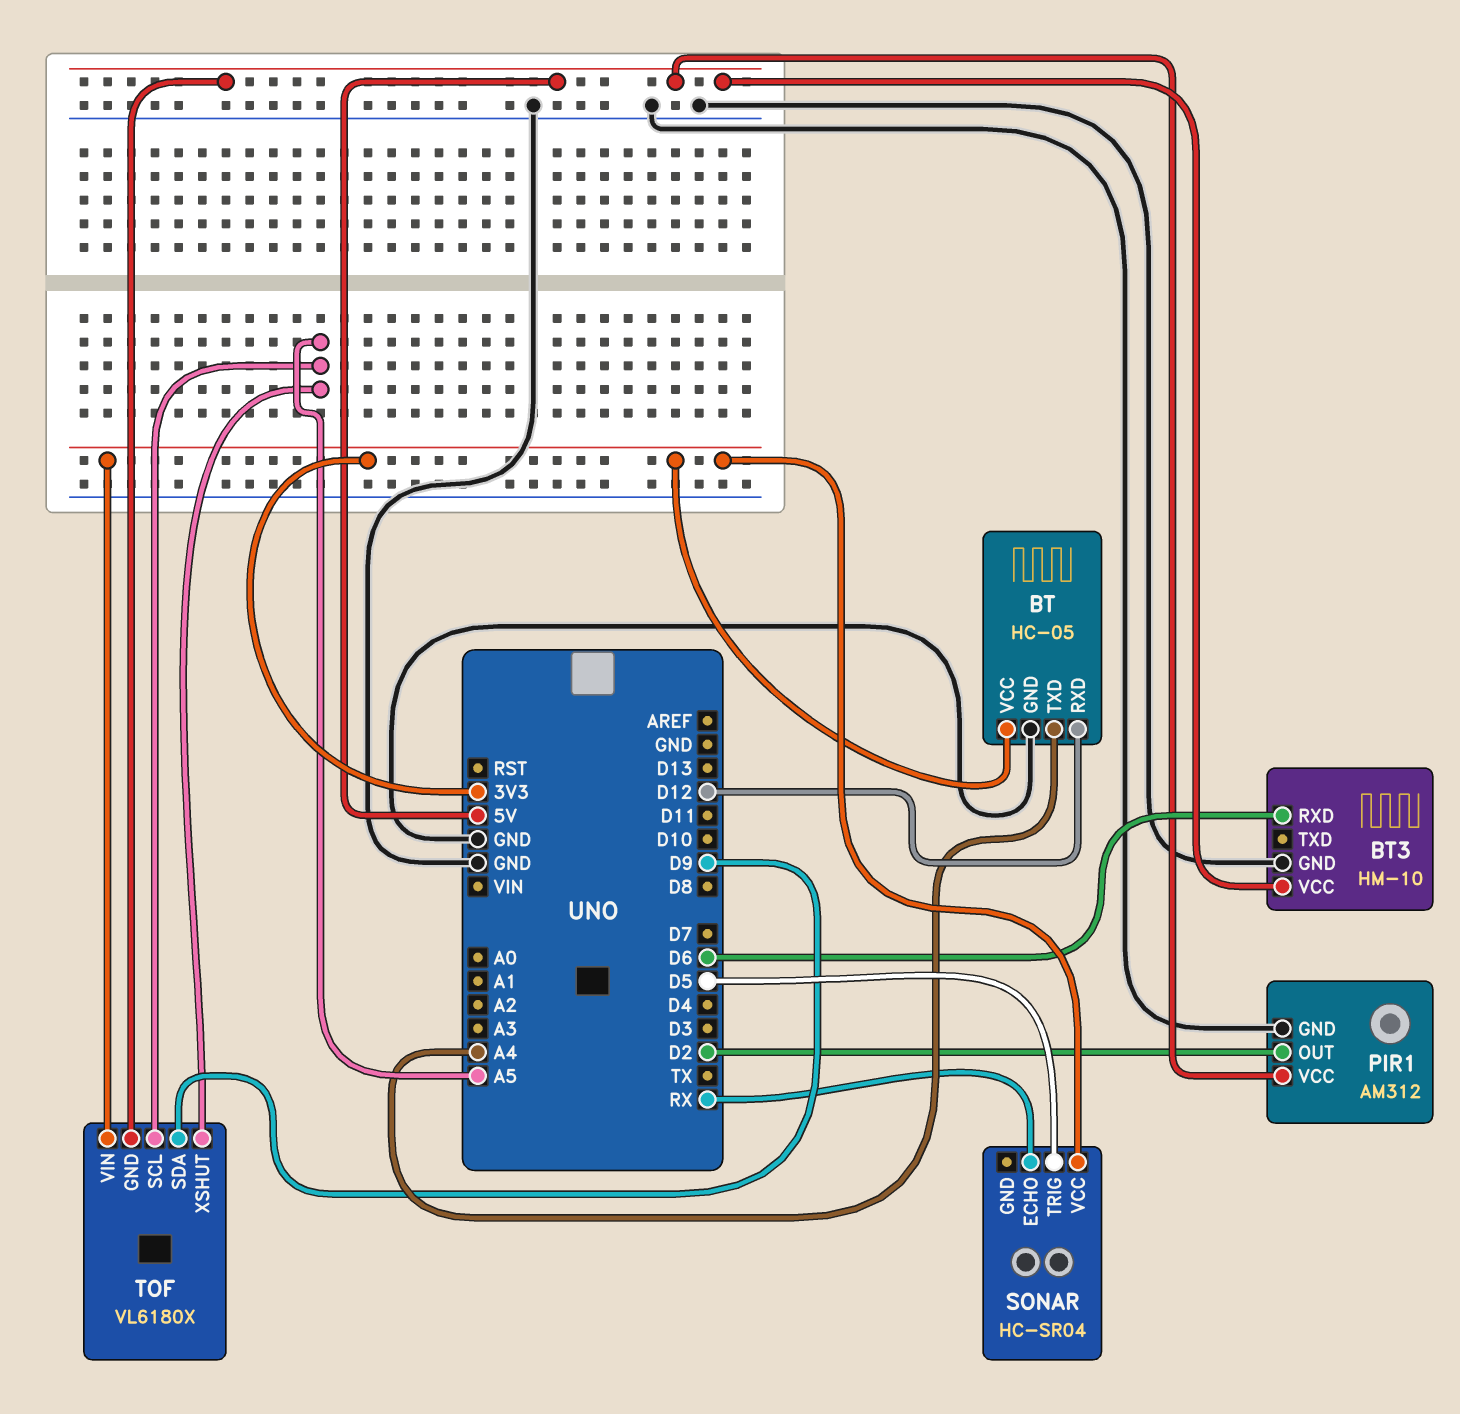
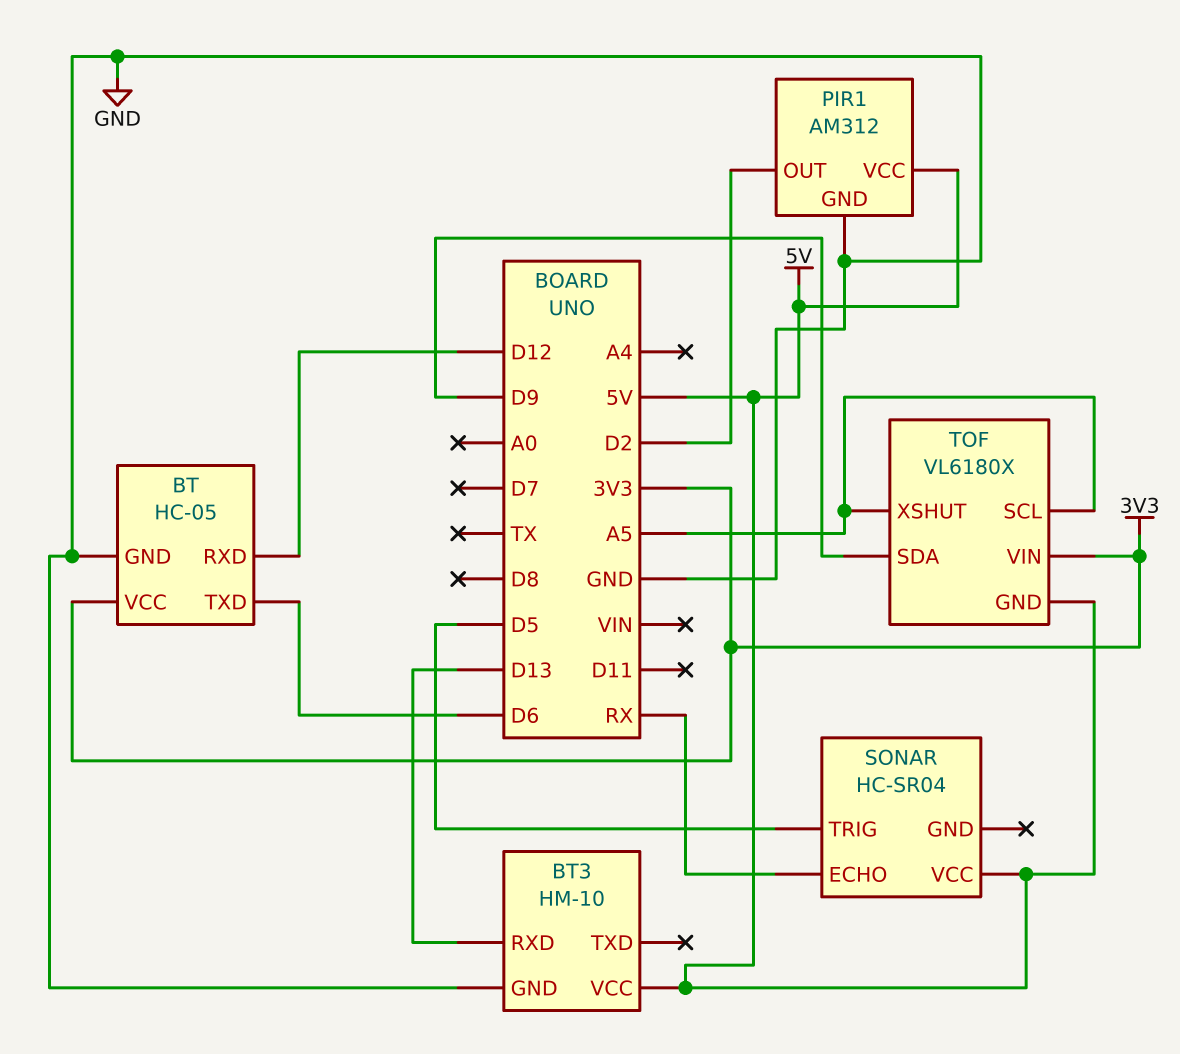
BT pin TXD: A4 -> D6
BT3 pin RXD: D6 -> D13
SONAR pin VCC: 3V3 -> 5V

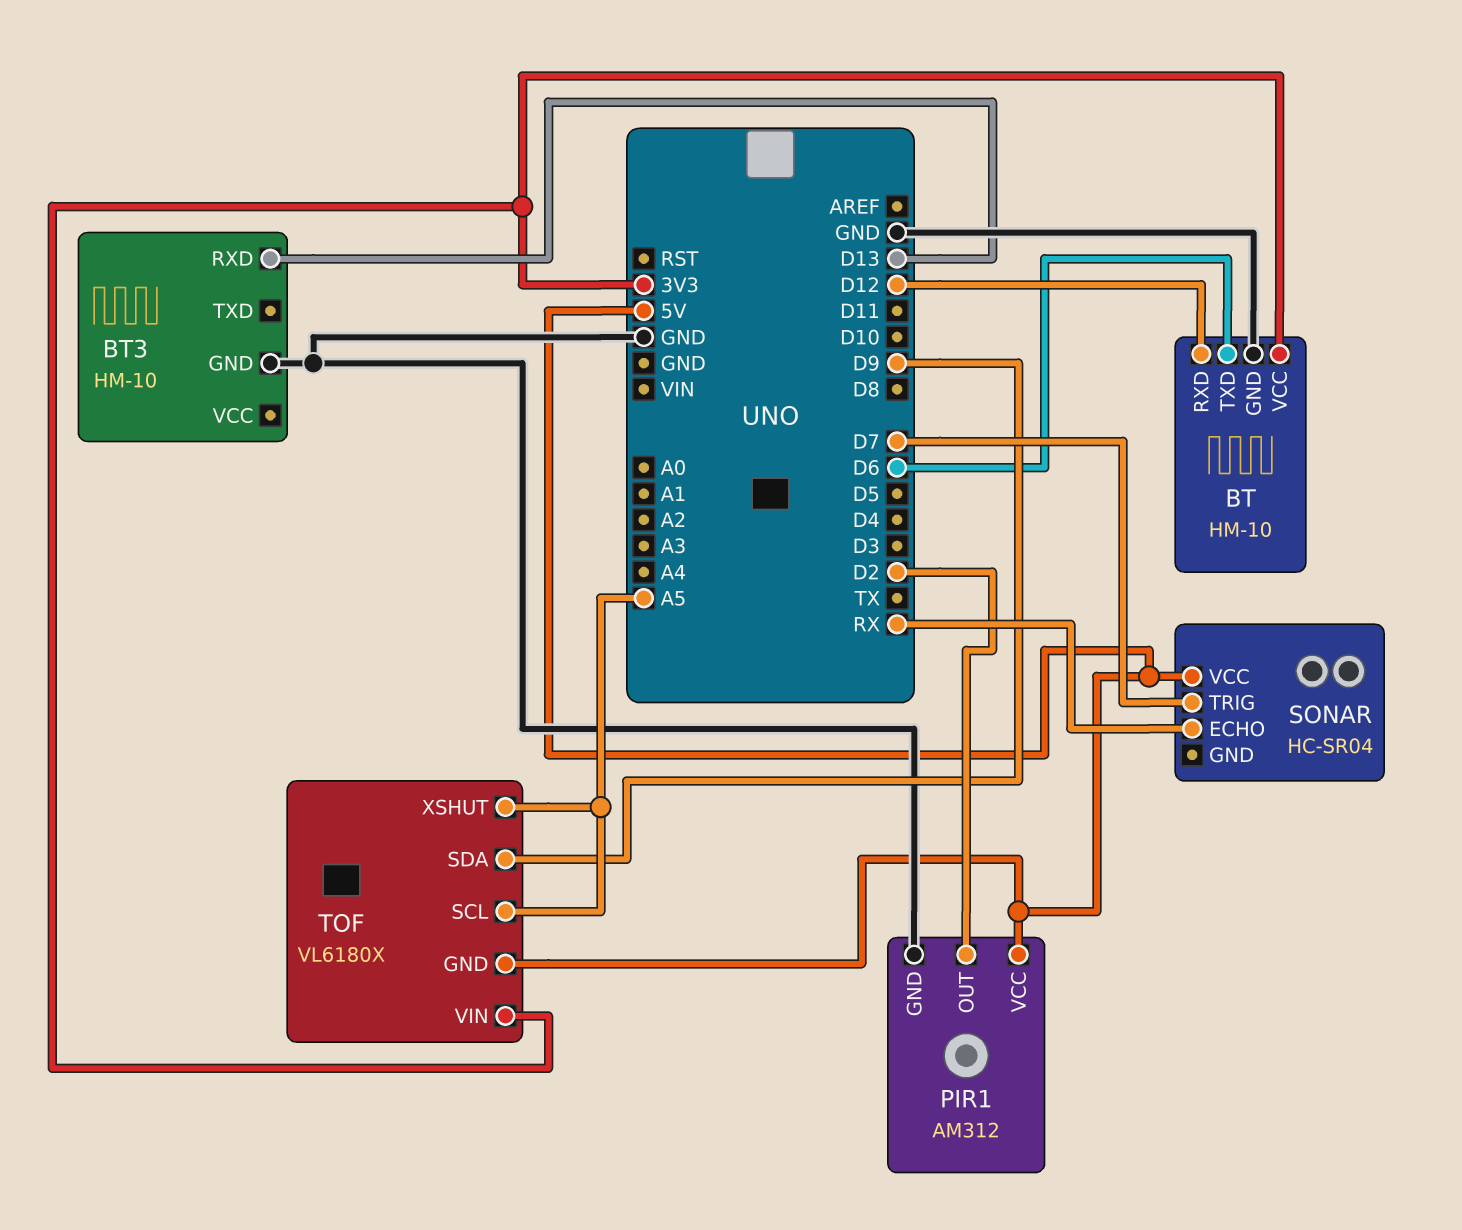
BT: HC-05 -> HM-10
BT3 pin VCC: 5V -> none
SONAR pin TRIG: D5 -> D7

